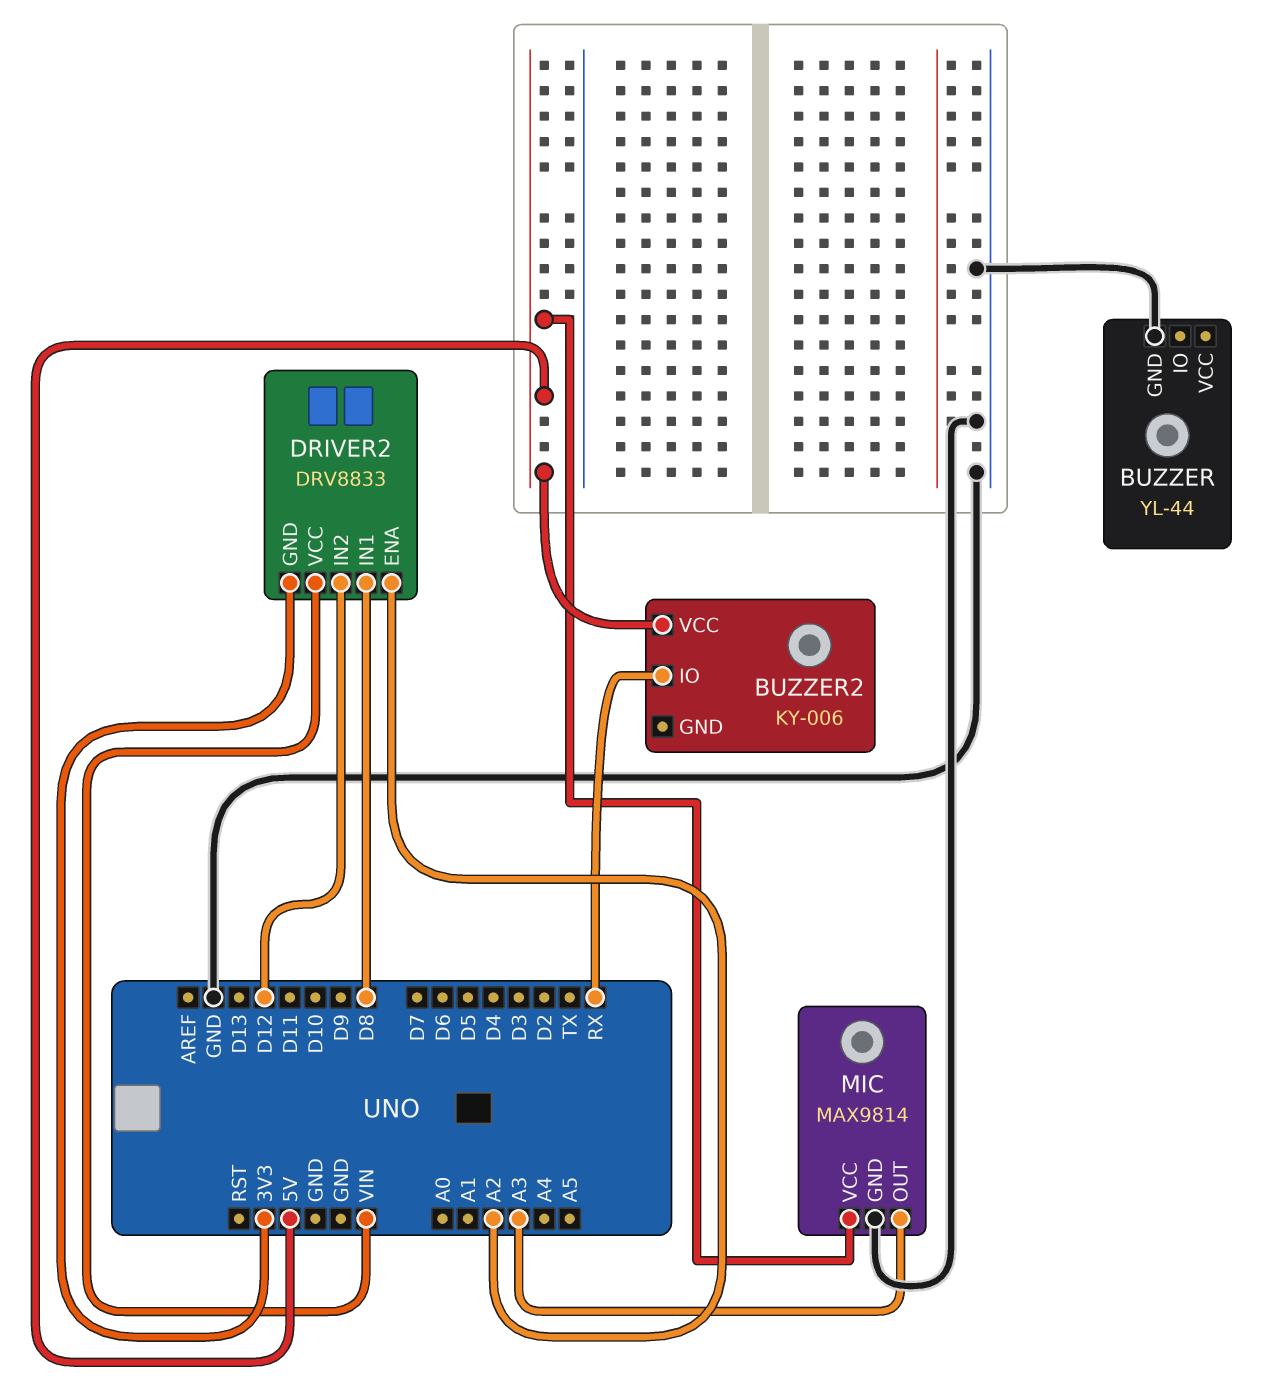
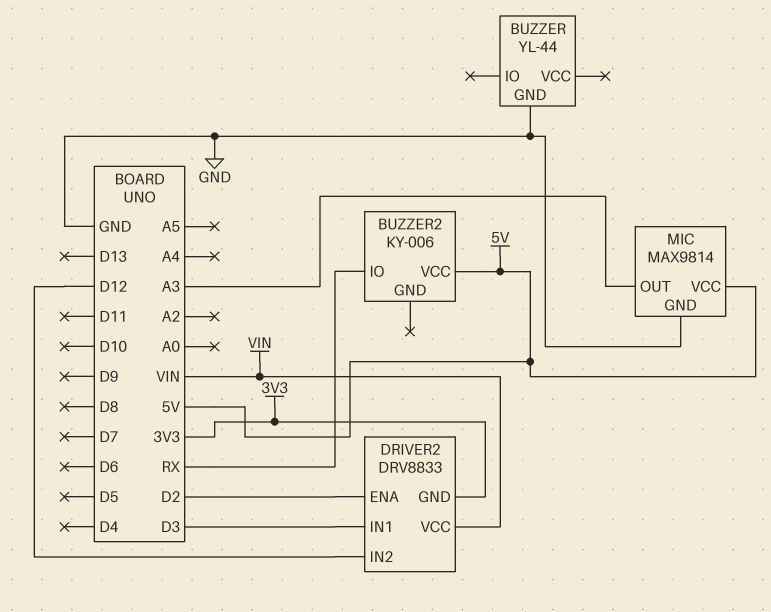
DRIVER2 pin ENA: A2 -> D2
DRIVER2 pin IN1: D8 -> D3

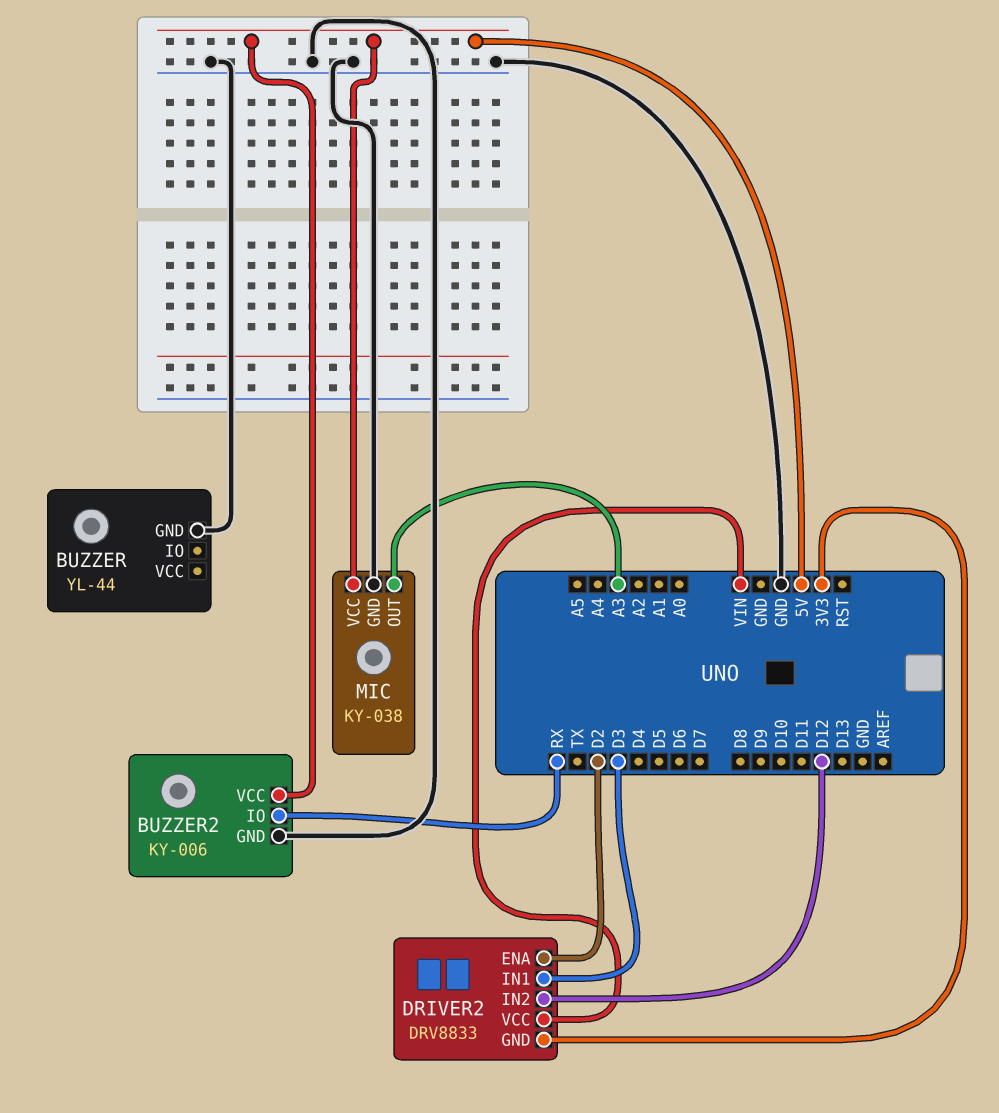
BUZZER2 pin GND: none -> GND
MIC: MAX9814 -> KY-038

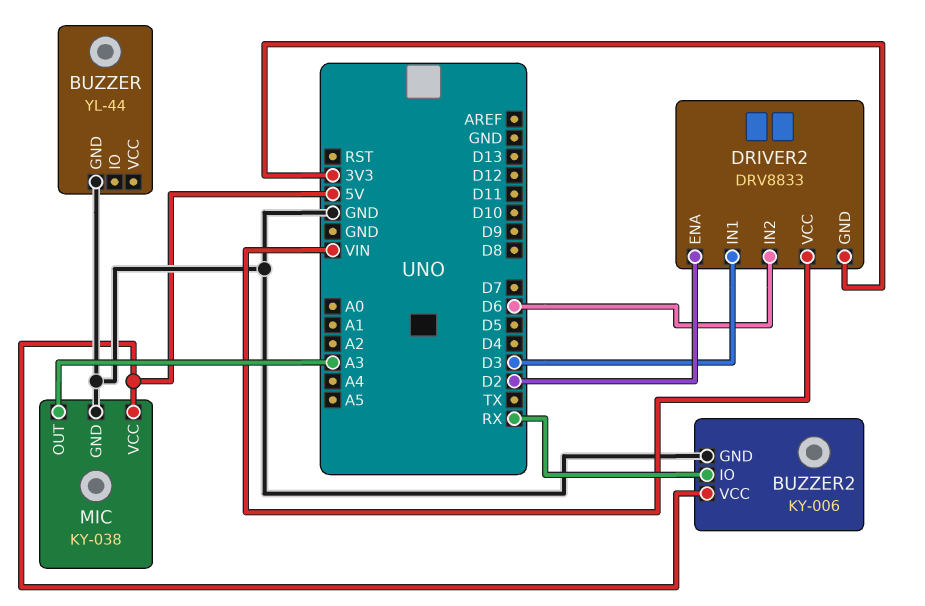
DRIVER2 pin IN2: D12 -> D6

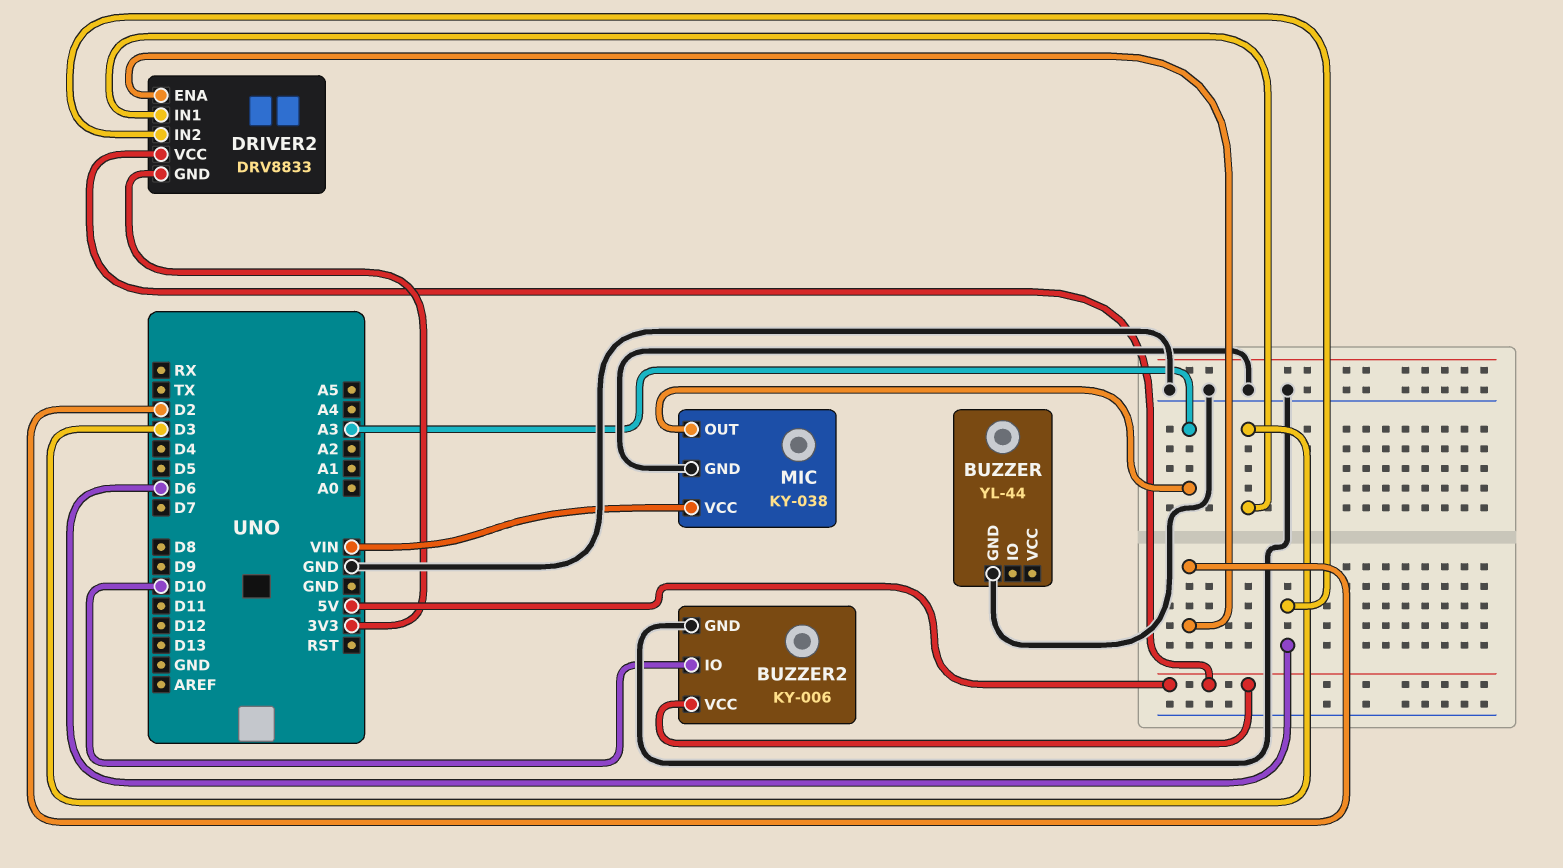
BUZZER2 pin IO: RX -> D10
DRIVER2 pin VCC: VIN -> 5V
MIC pin VCC: 5V -> VIN

